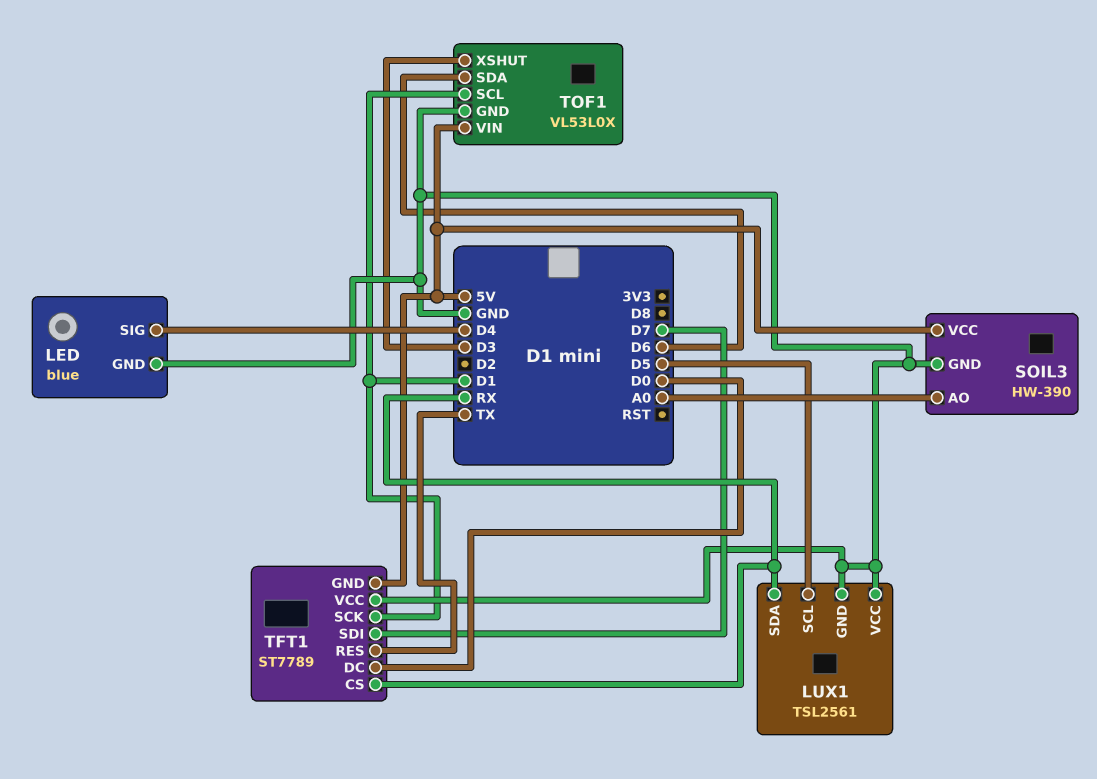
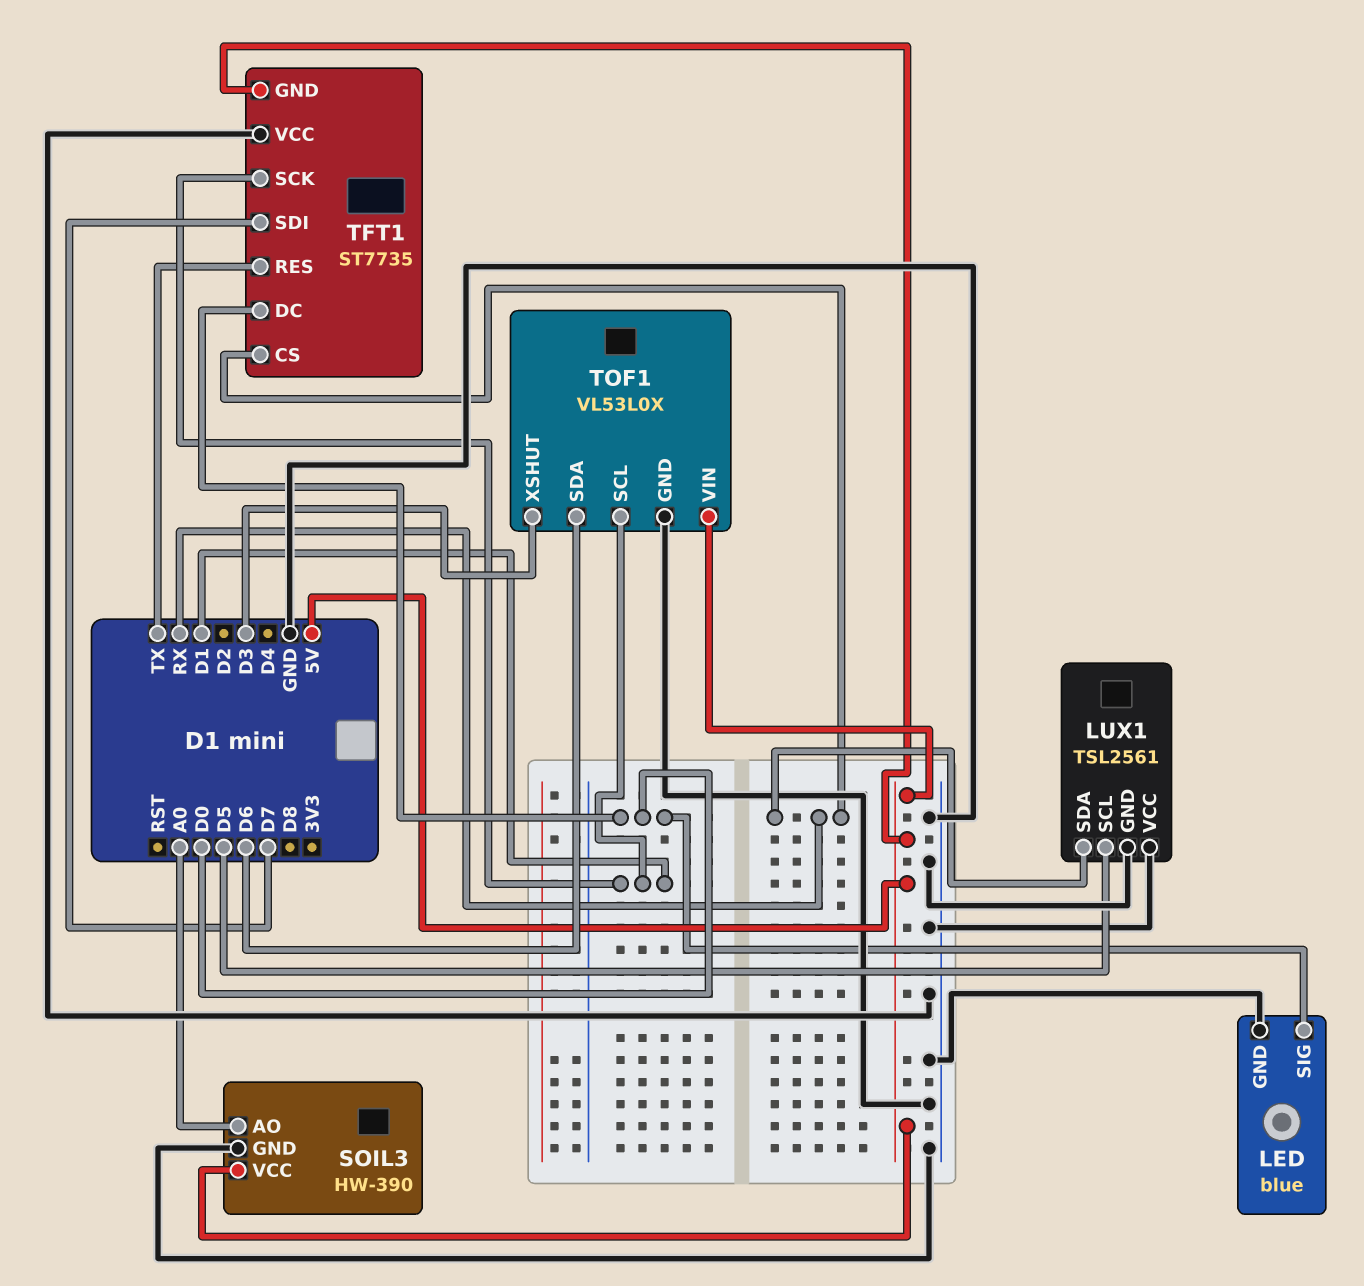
LED pin SIG: D4 -> D0
TFT1: ST7789 -> ST7735

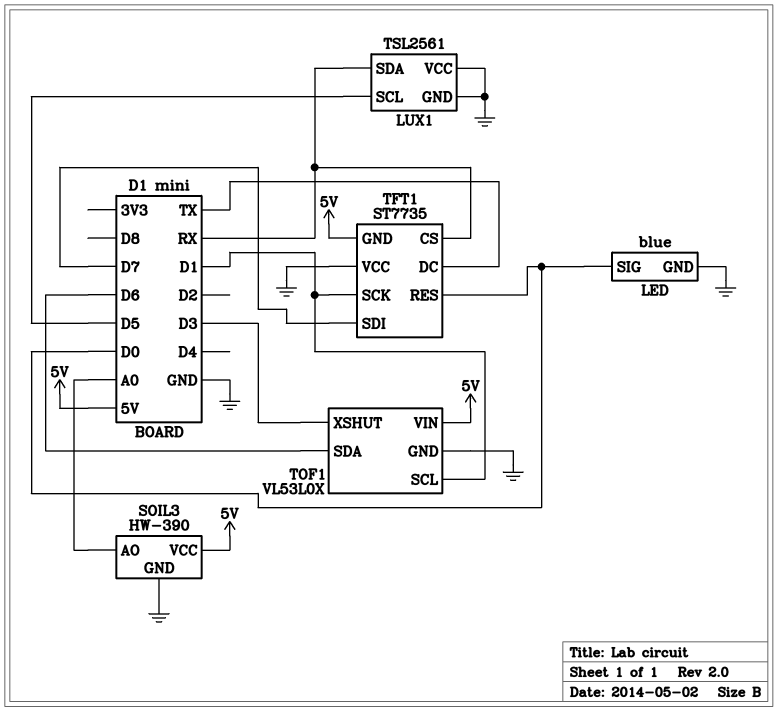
TFT1 pin DC: D0 -> TX
TFT1 pin RES: TX -> D0

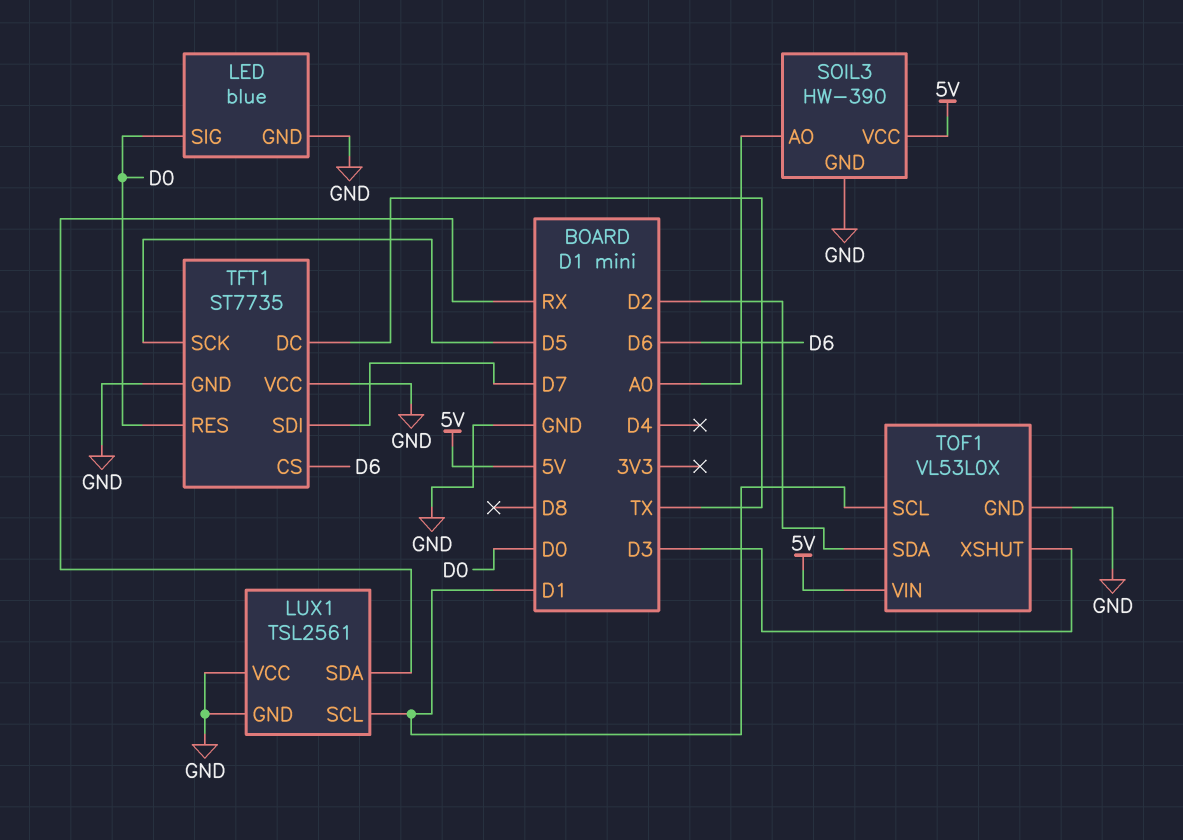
LUX1 pin SCL: D5 -> D1
TFT1 pin CS: RX -> D6
TFT1 pin GND: 5V -> GND
TFT1 pin SCK: D1 -> D5
TOF1 pin SDA: D6 -> D2

